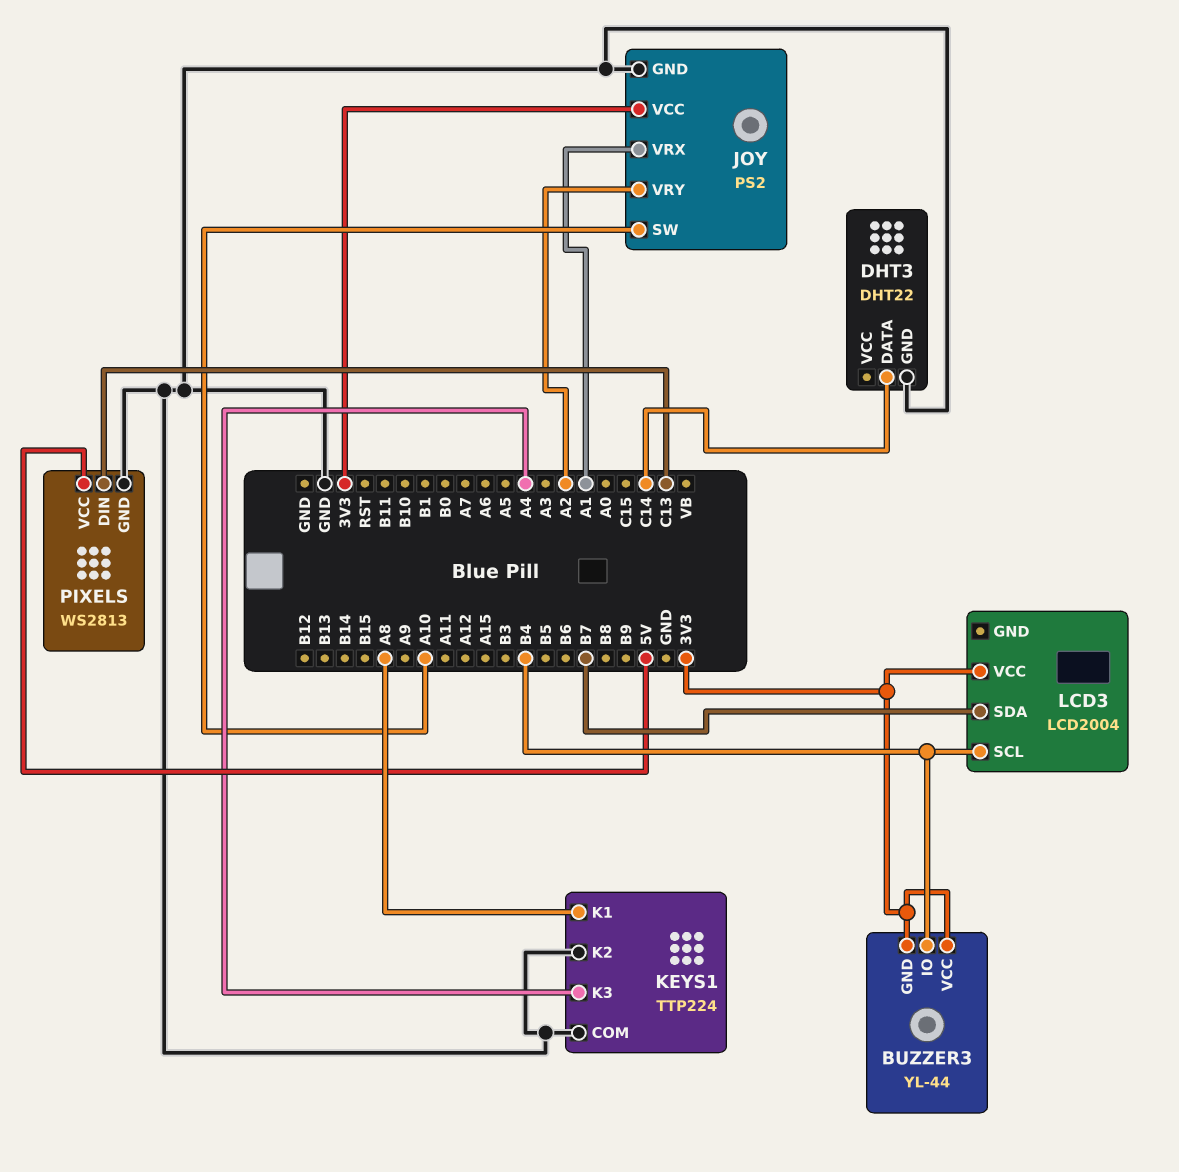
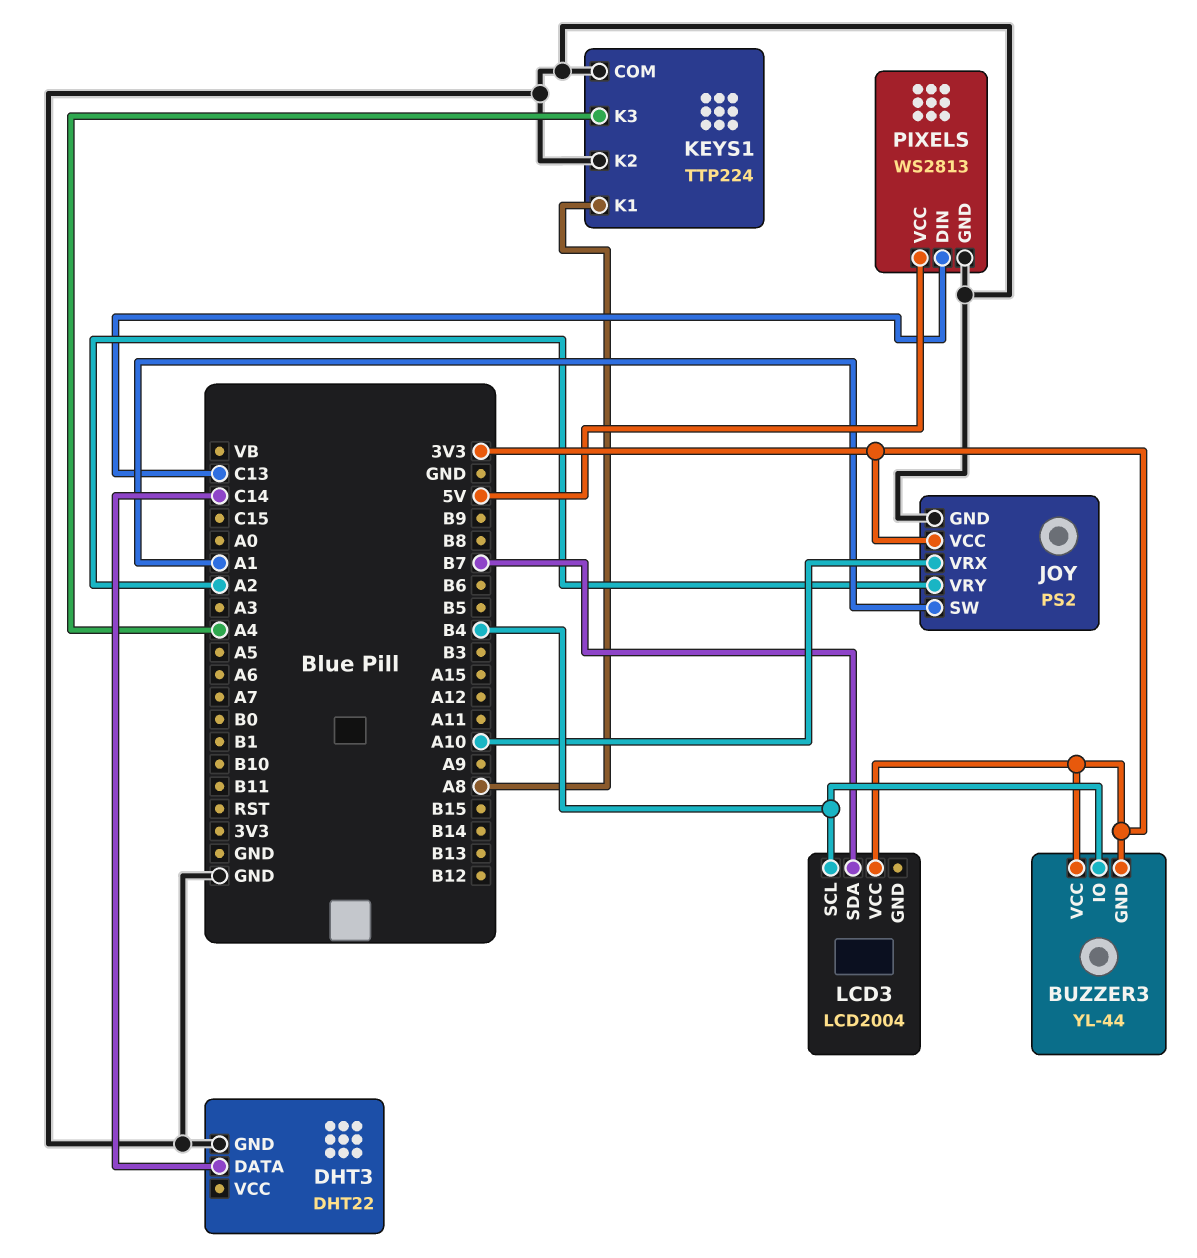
JOY pin SW: A10 -> A1
JOY pin VRX: A1 -> A10

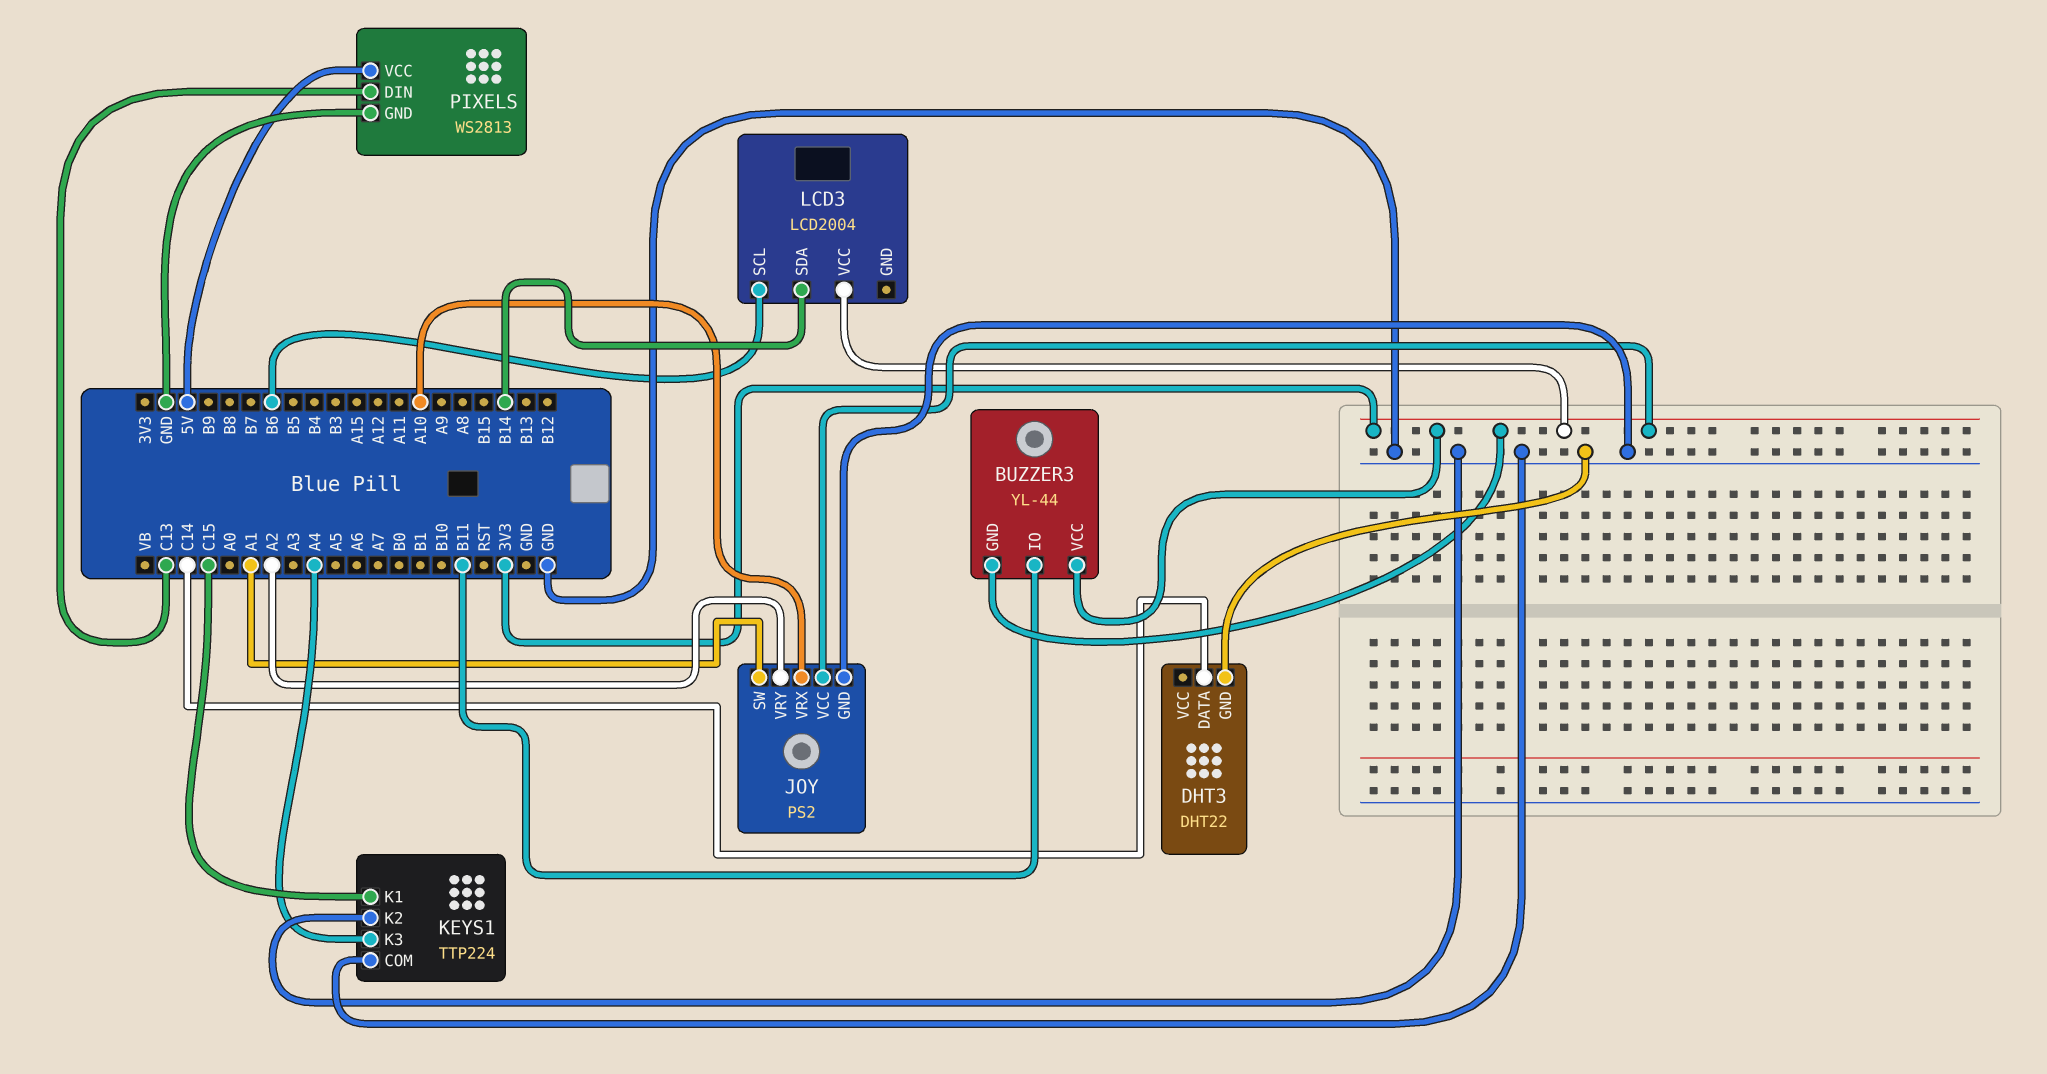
BUZZER3 pin IO: B4 -> B11
KEYS1 pin K1: A8 -> C15
LCD3 pin SCL: B4 -> B6
LCD3 pin SDA: B7 -> B14

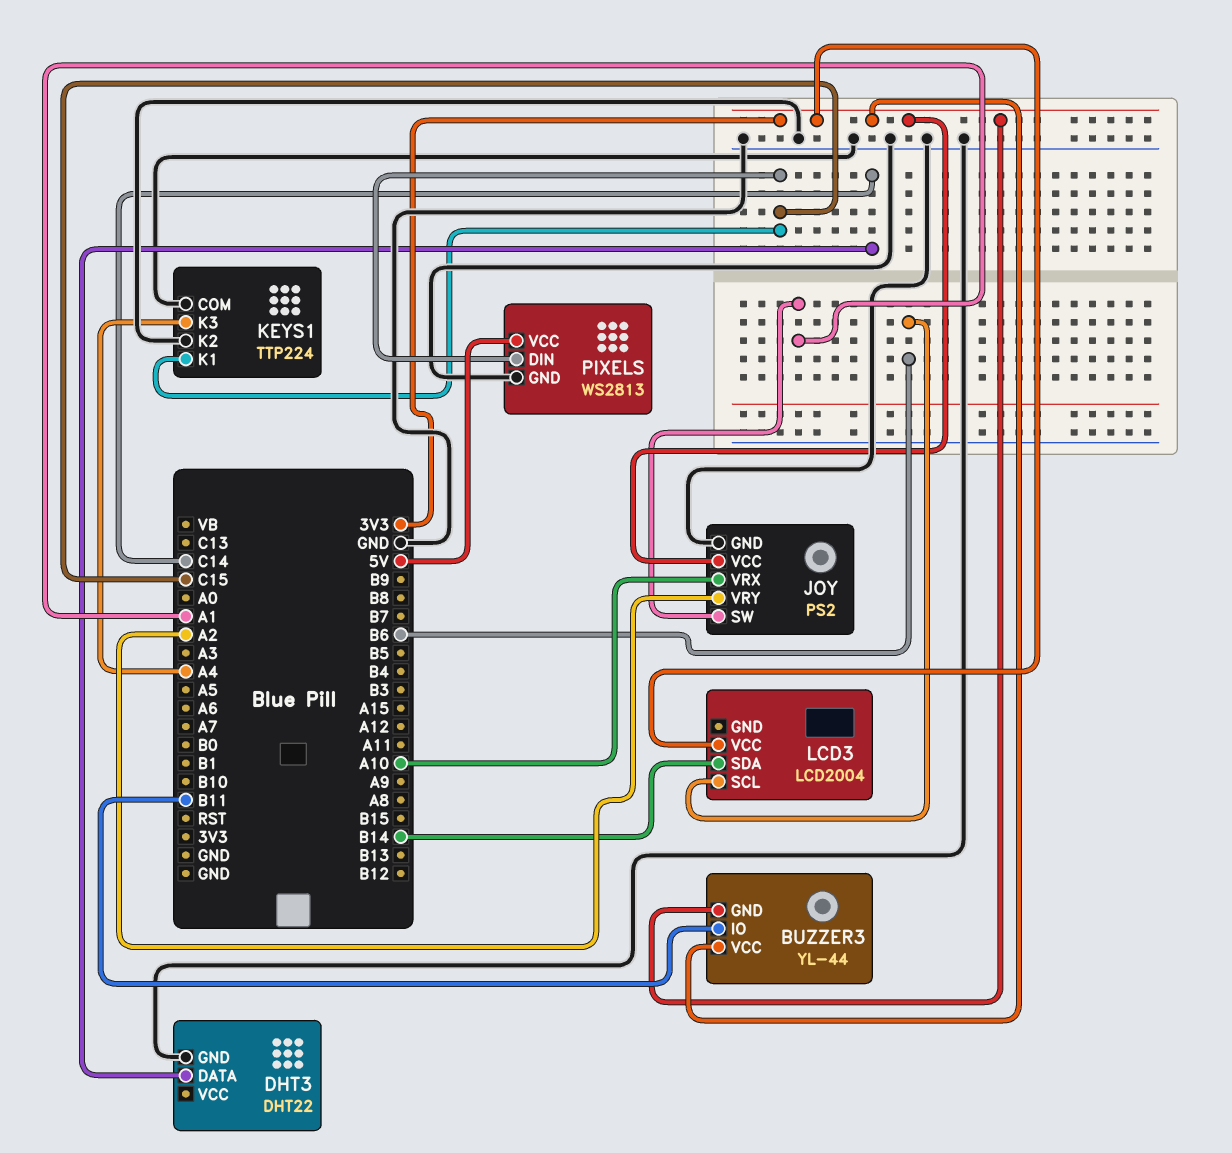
PIXELS pin DIN: C13 -> C15

